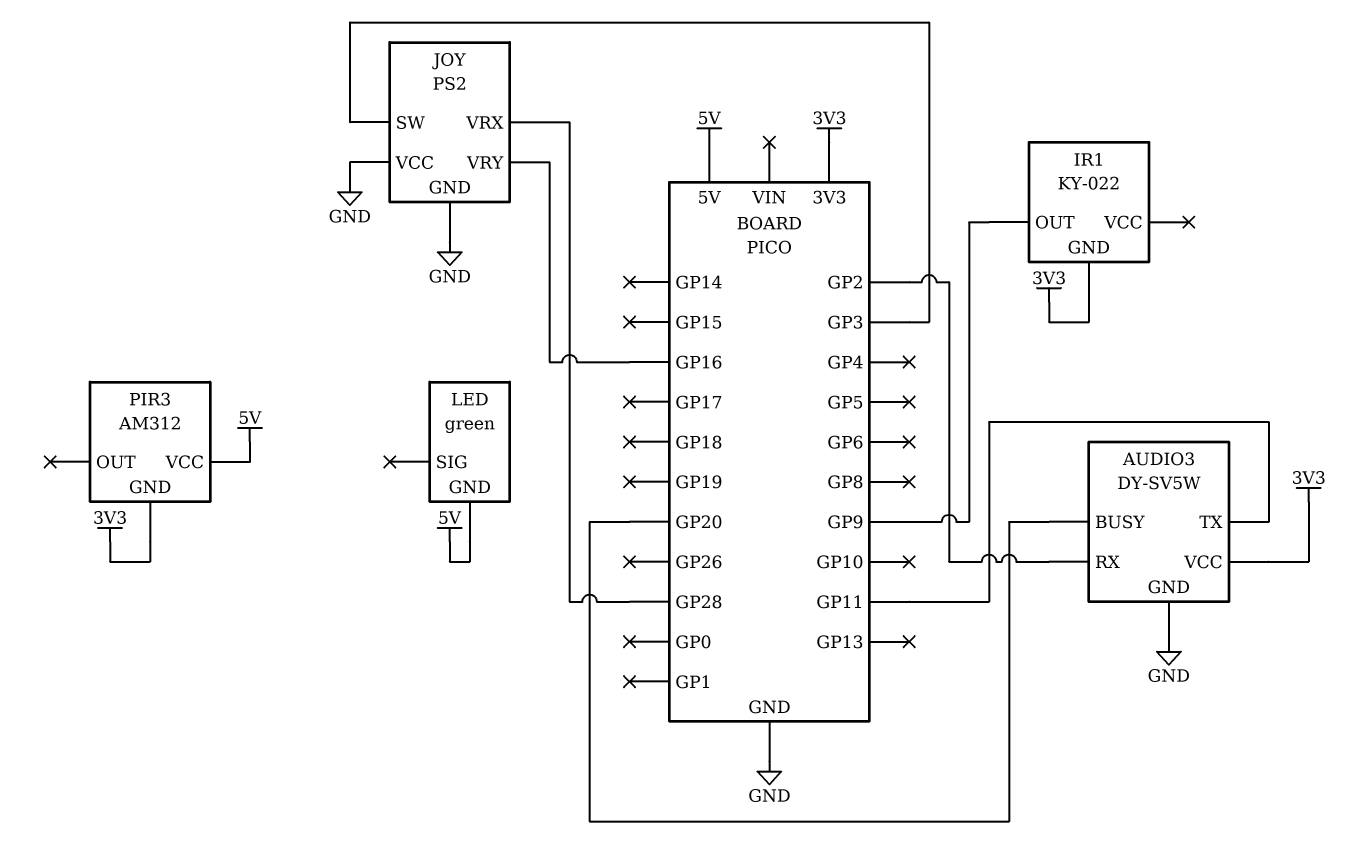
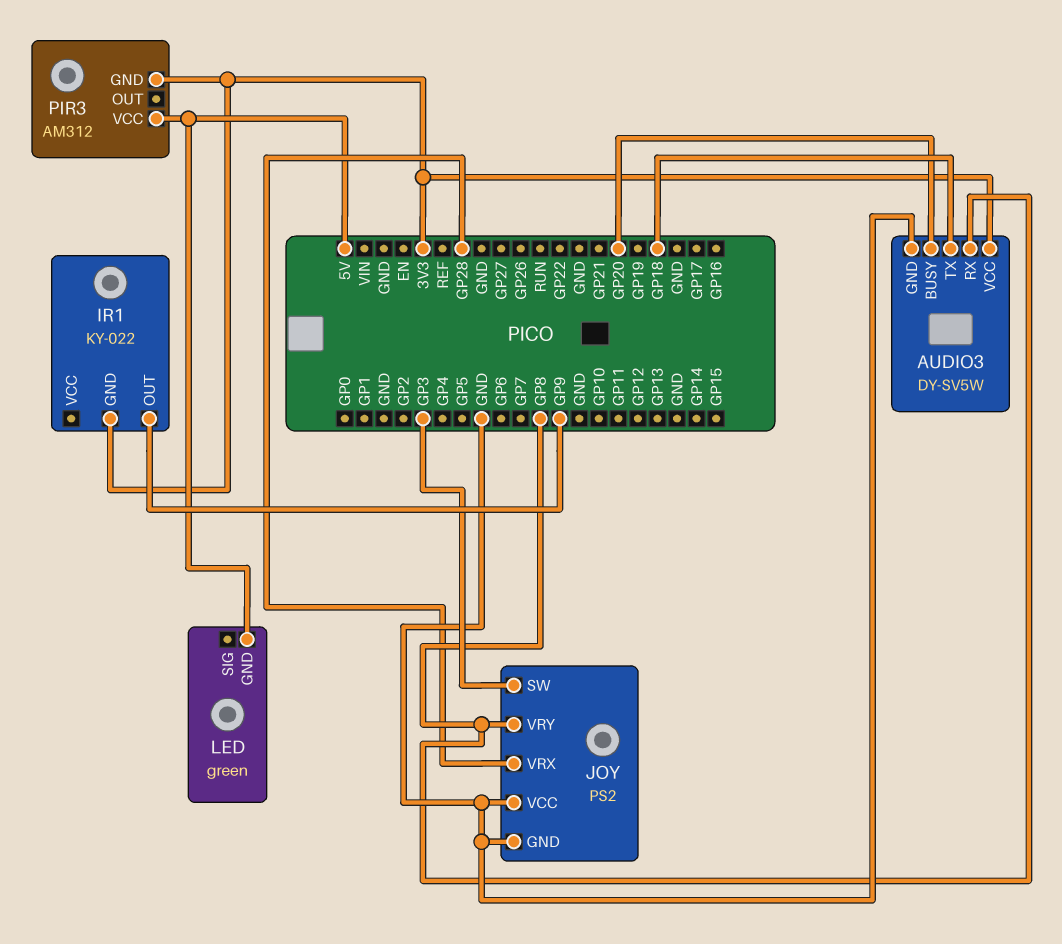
AUDIO3 pin RX: GP2 -> GP8
AUDIO3 pin TX: GP11 -> GP18
JOY pin VRY: GP16 -> GP8

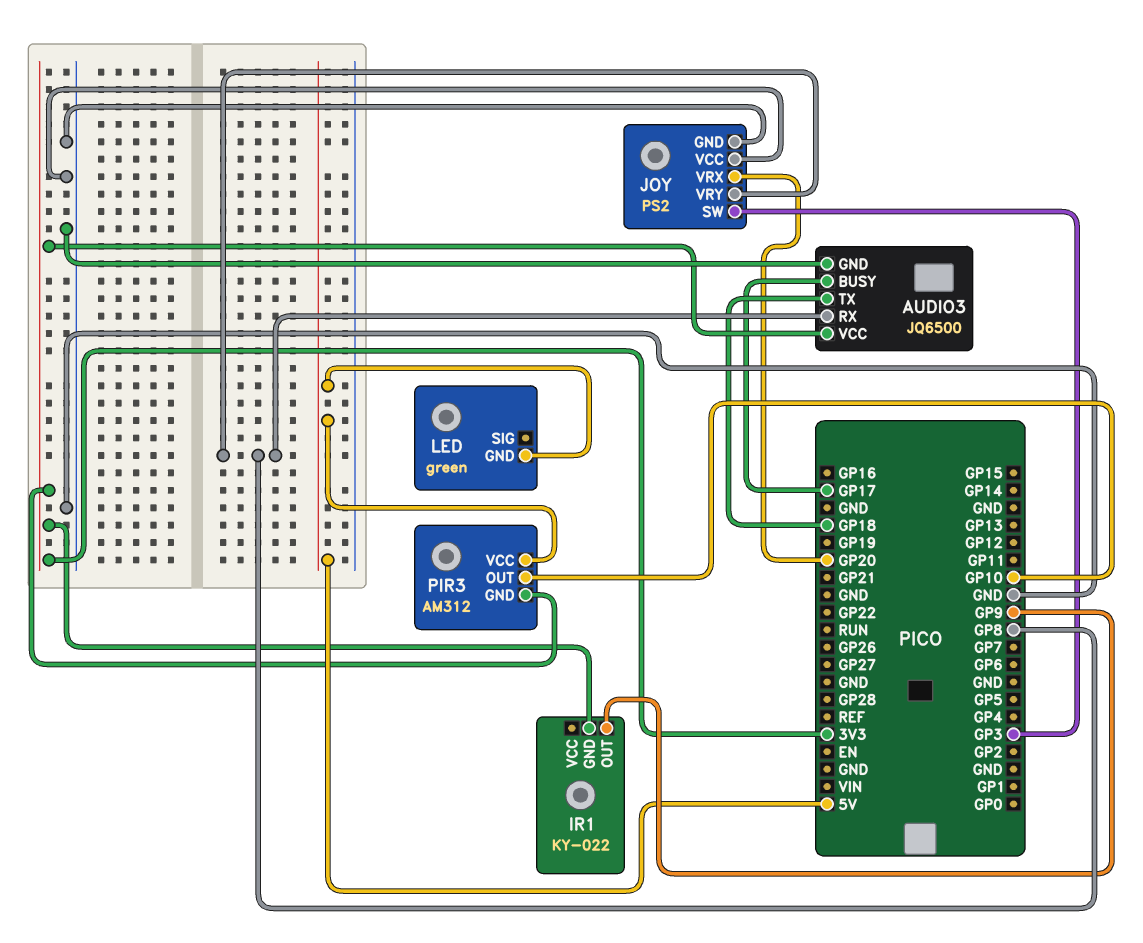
AUDIO3: DY-SV5W -> JQ6500
AUDIO3 pin BUSY: GP20 -> GP17
JOY pin VRX: GP28 -> GP20
PIR3 pin OUT: none -> GP10

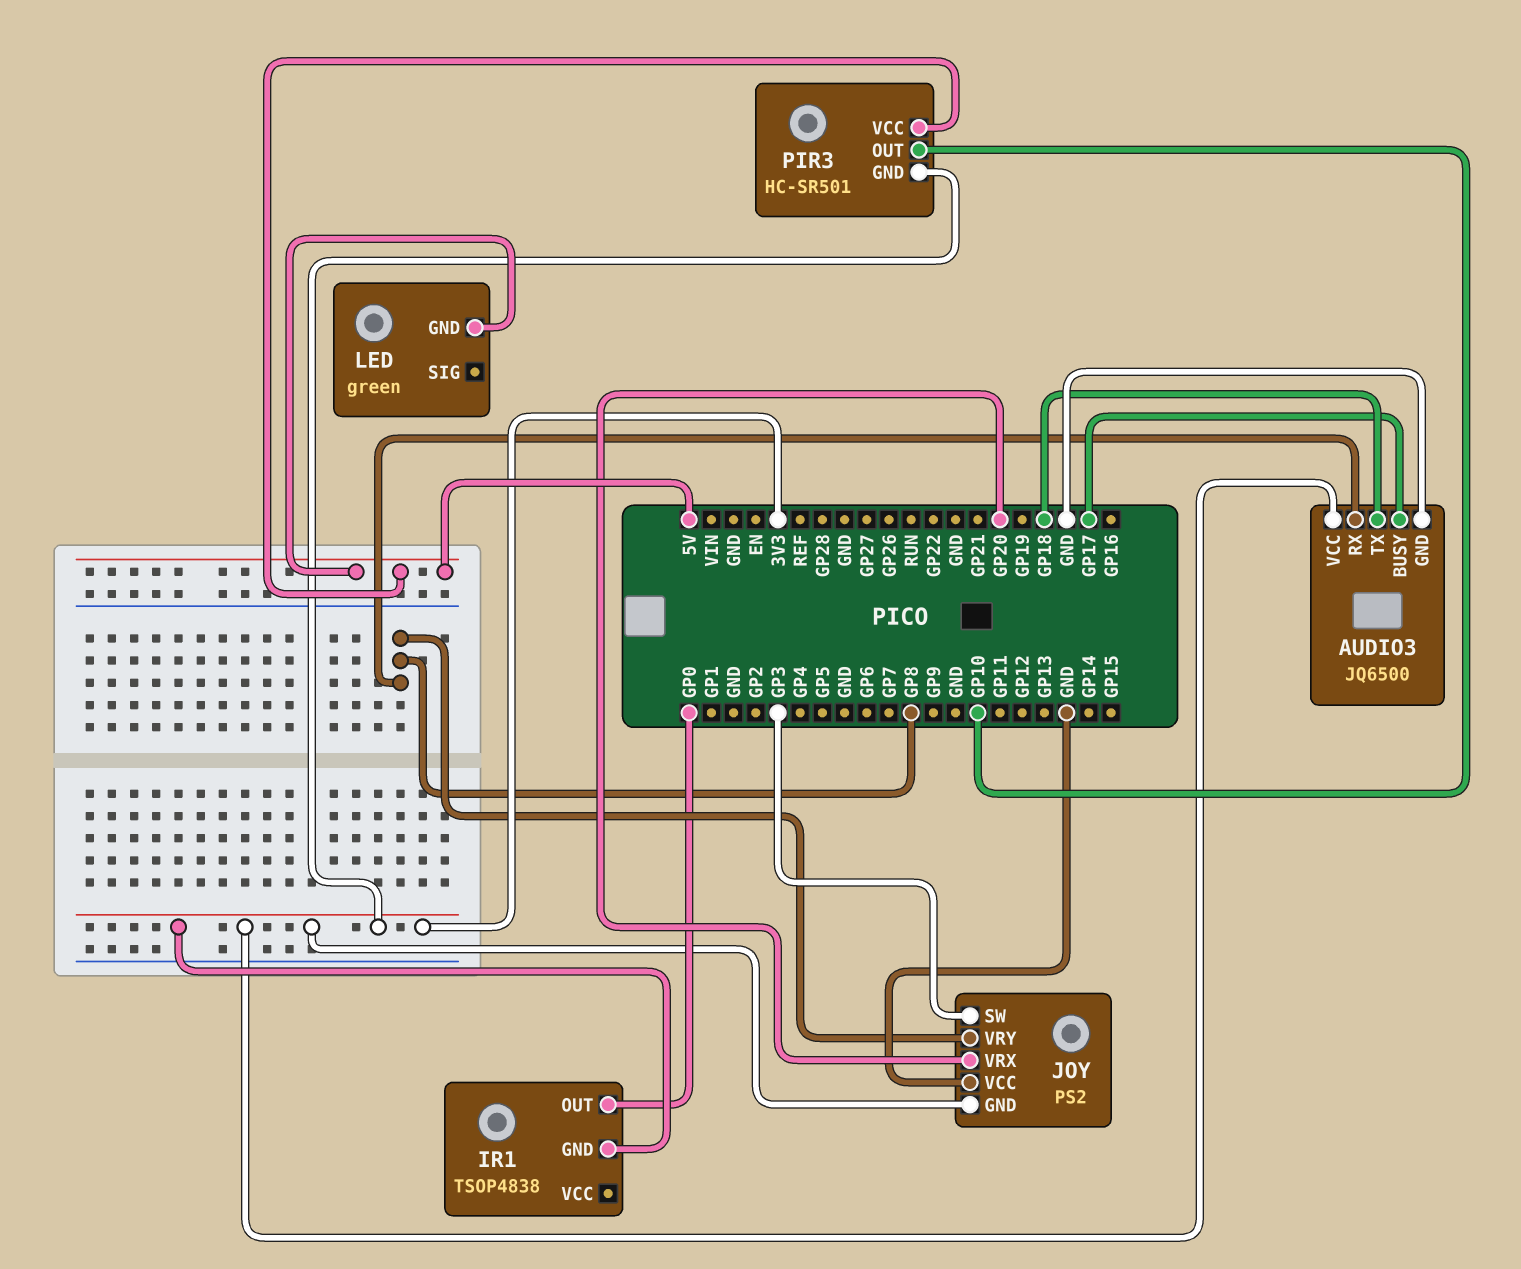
IR1: KY-022 -> TSOP4838
IR1 pin OUT: GP9 -> GP0
JOY pin GND: GND -> 3V3
PIR3: AM312 -> HC-SR501

